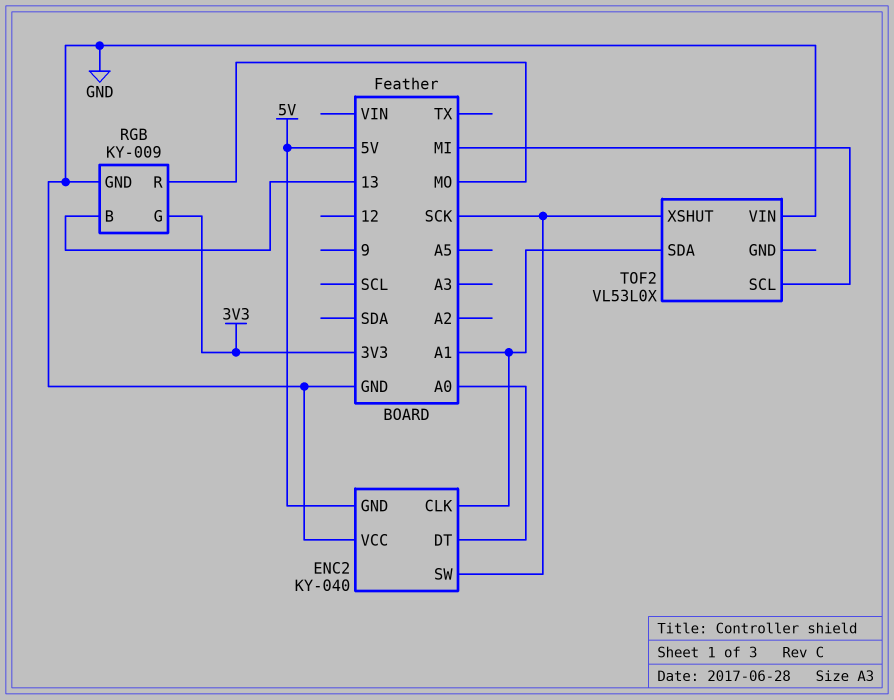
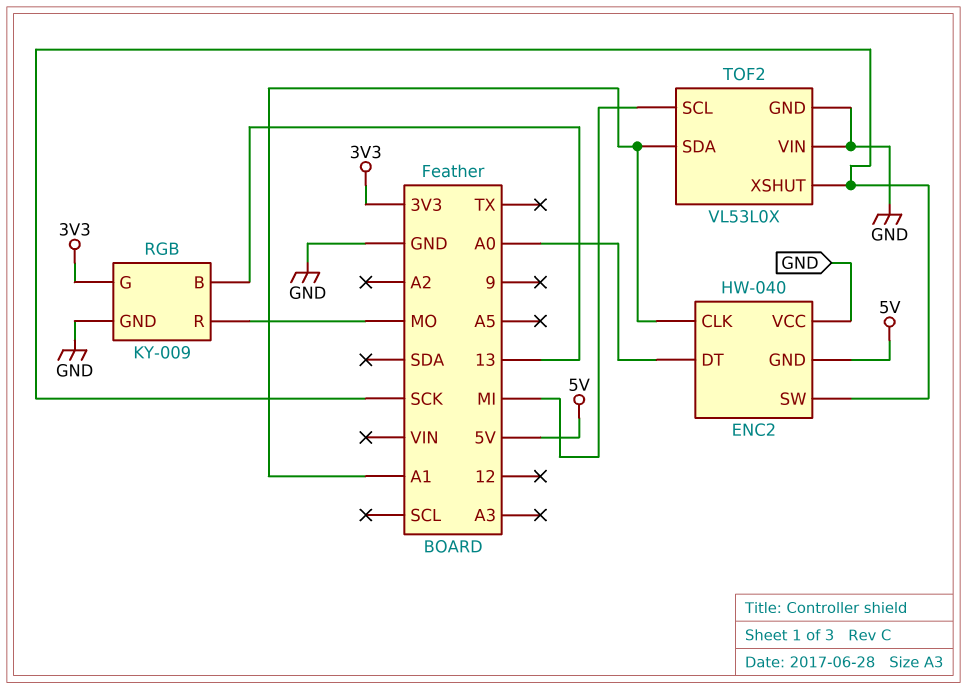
ENC2: KY-040 -> HW-040
TOF2 pin GND: none -> GND

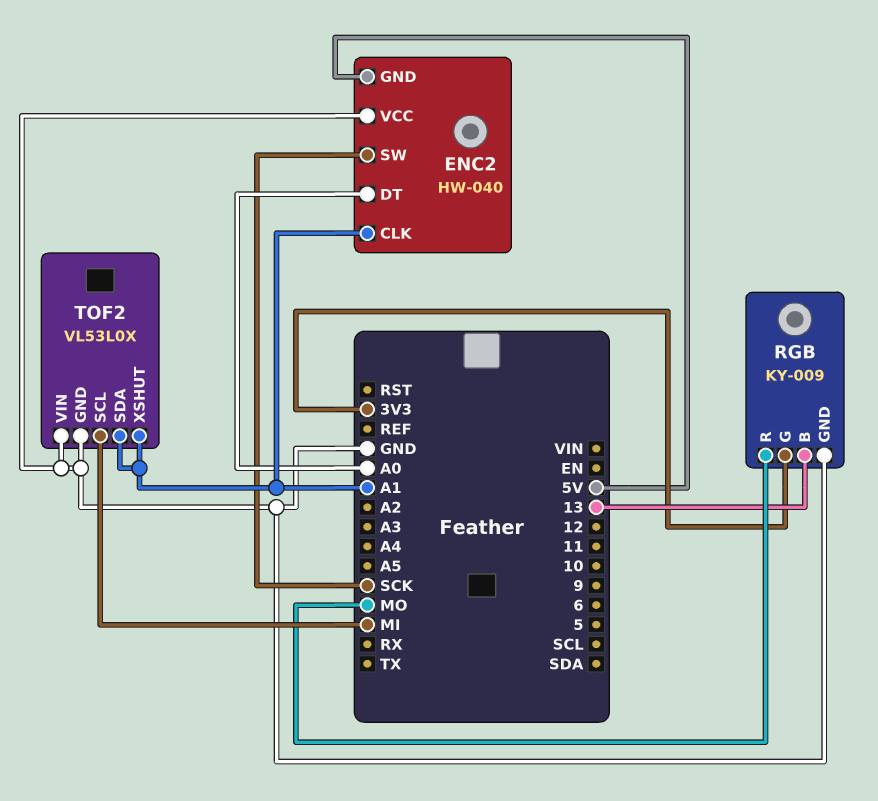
TOF2 pin XSHUT: SCK -> A1

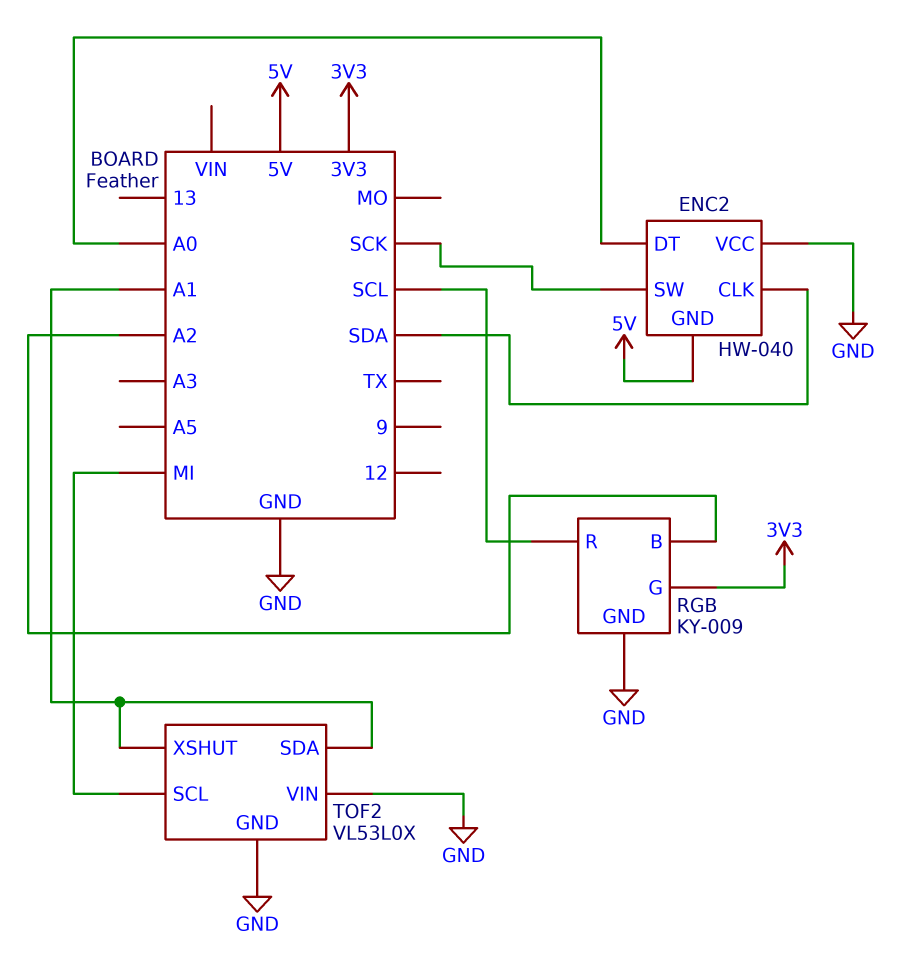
ENC2 pin CLK: A1 -> SDA
RGB pin B: 13 -> A2
RGB pin R: MO -> SCL

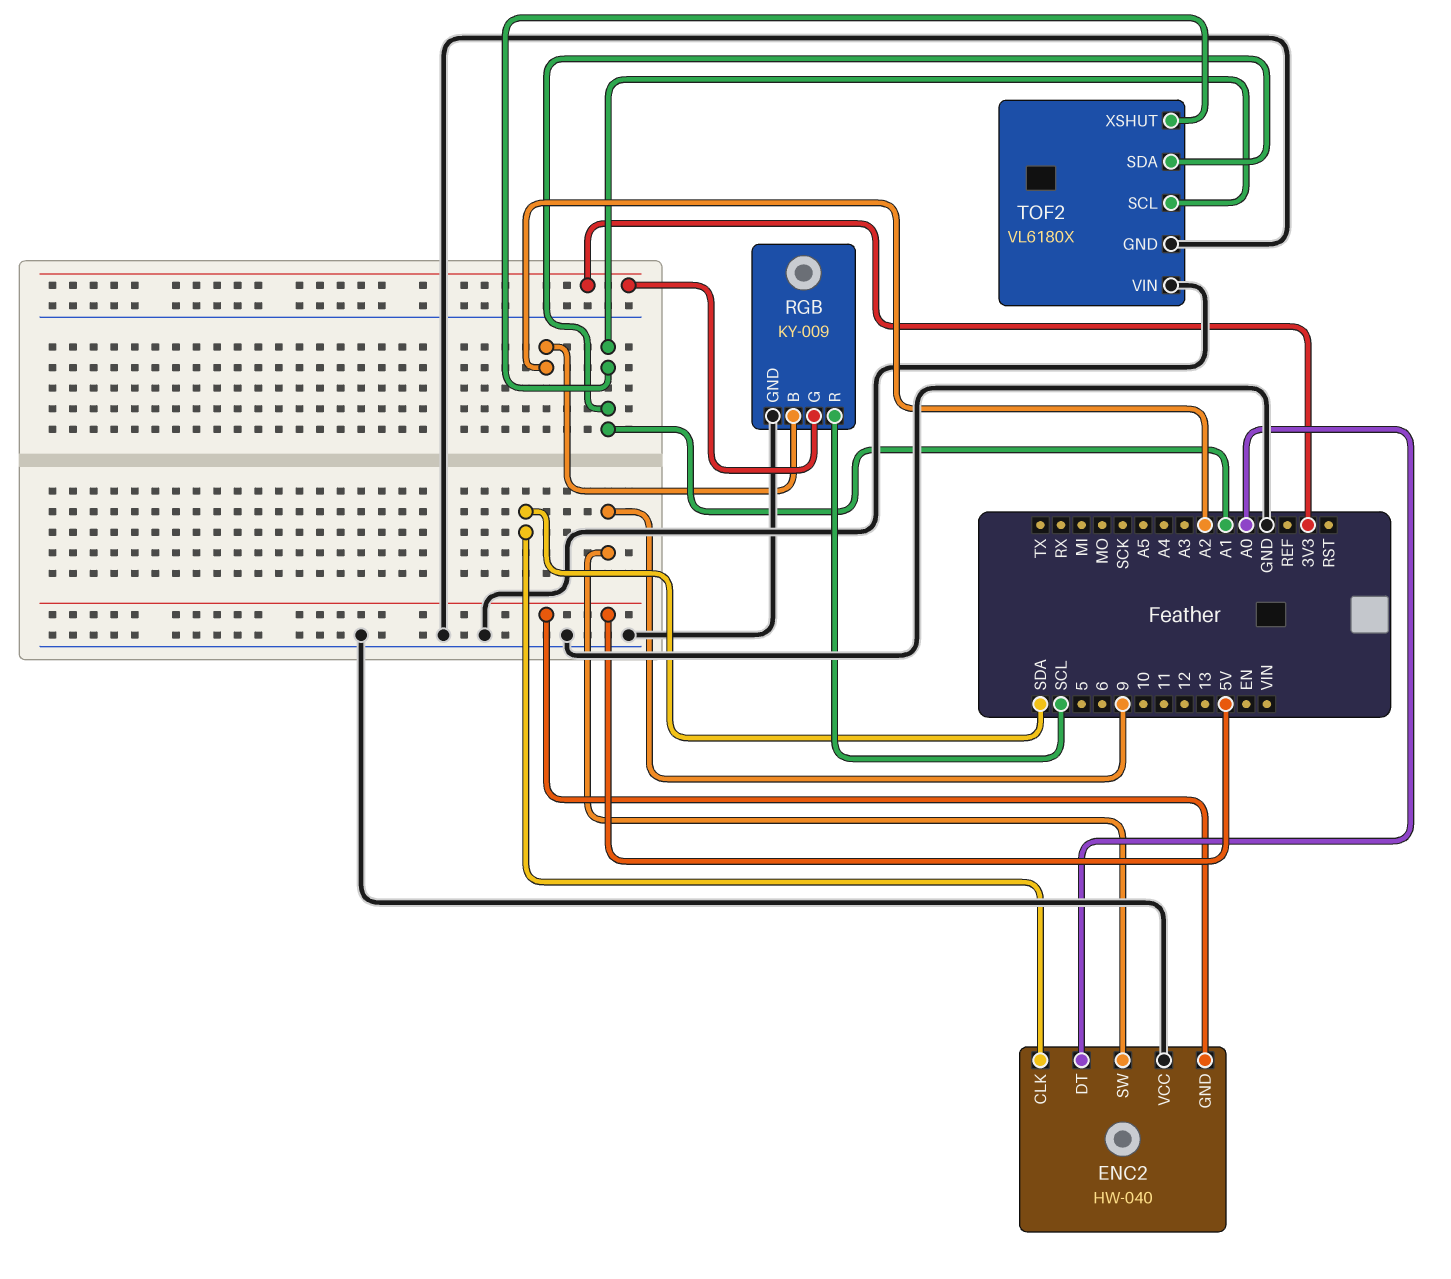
ENC2 pin SW: SCK -> 9
TOF2: VL53L0X -> VL6180X
TOF2 pin SCL: MI -> A1

